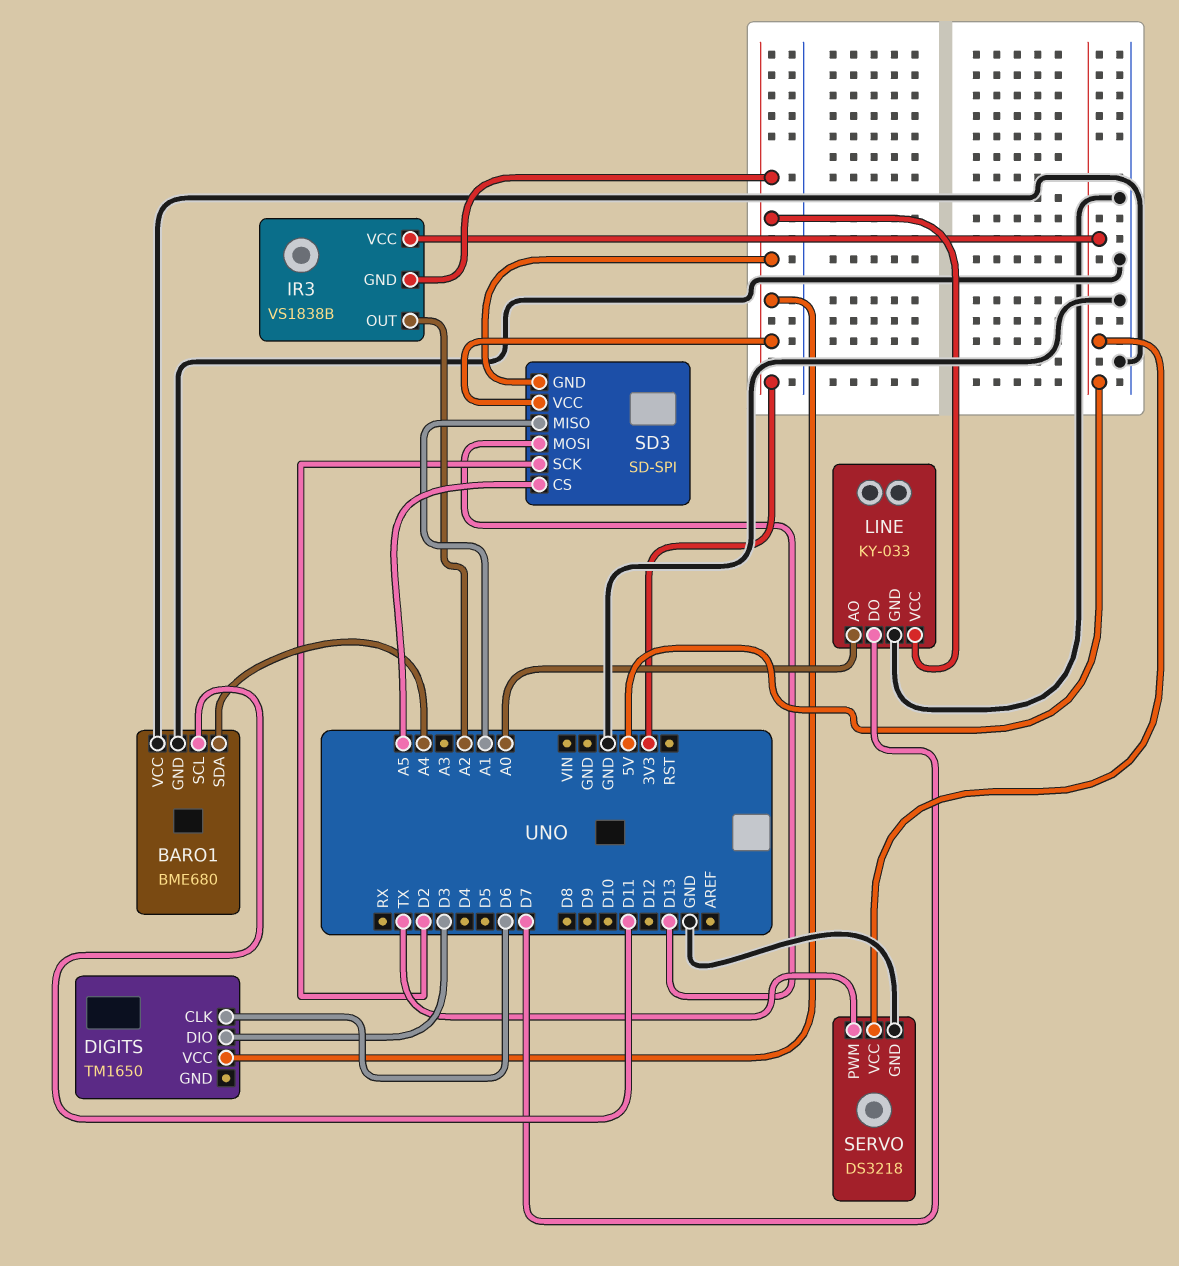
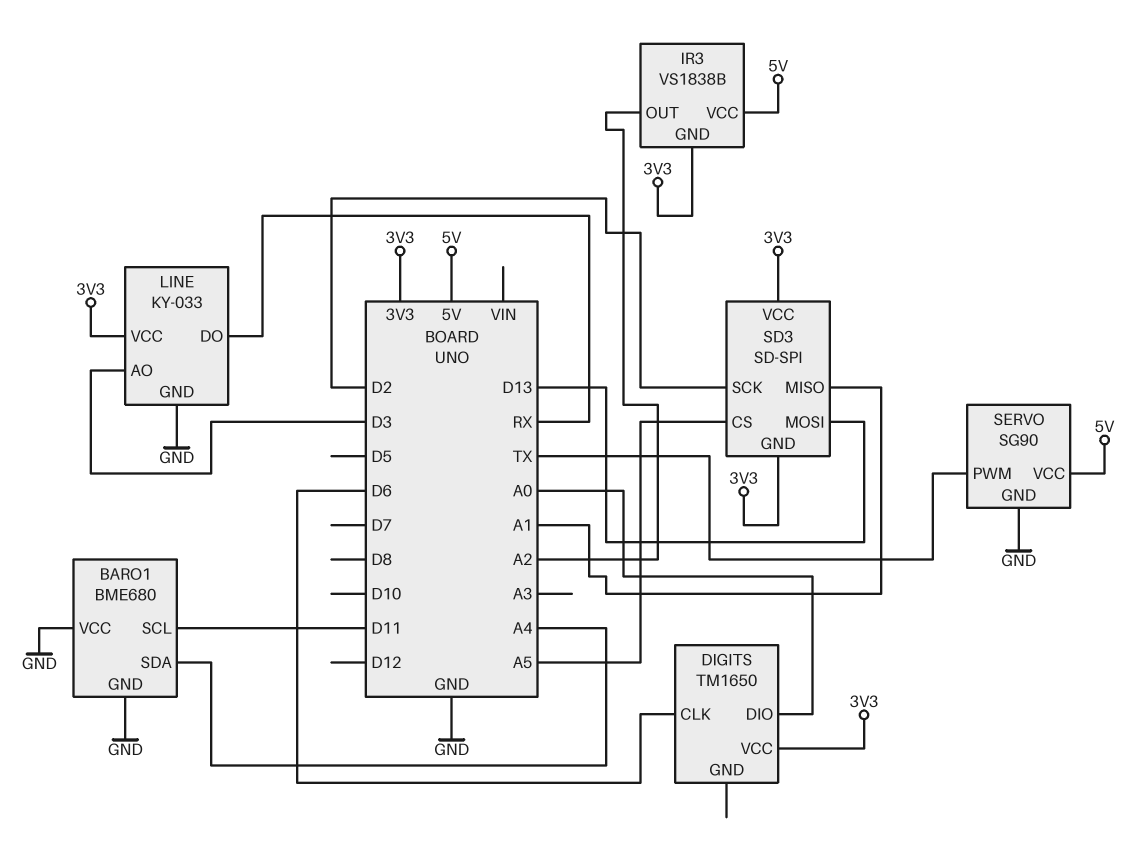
DIGITS pin DIO: D3 -> A0
LINE pin AO: A0 -> D3
LINE pin DO: D7 -> RX
SERVO: DS3218 -> SG90

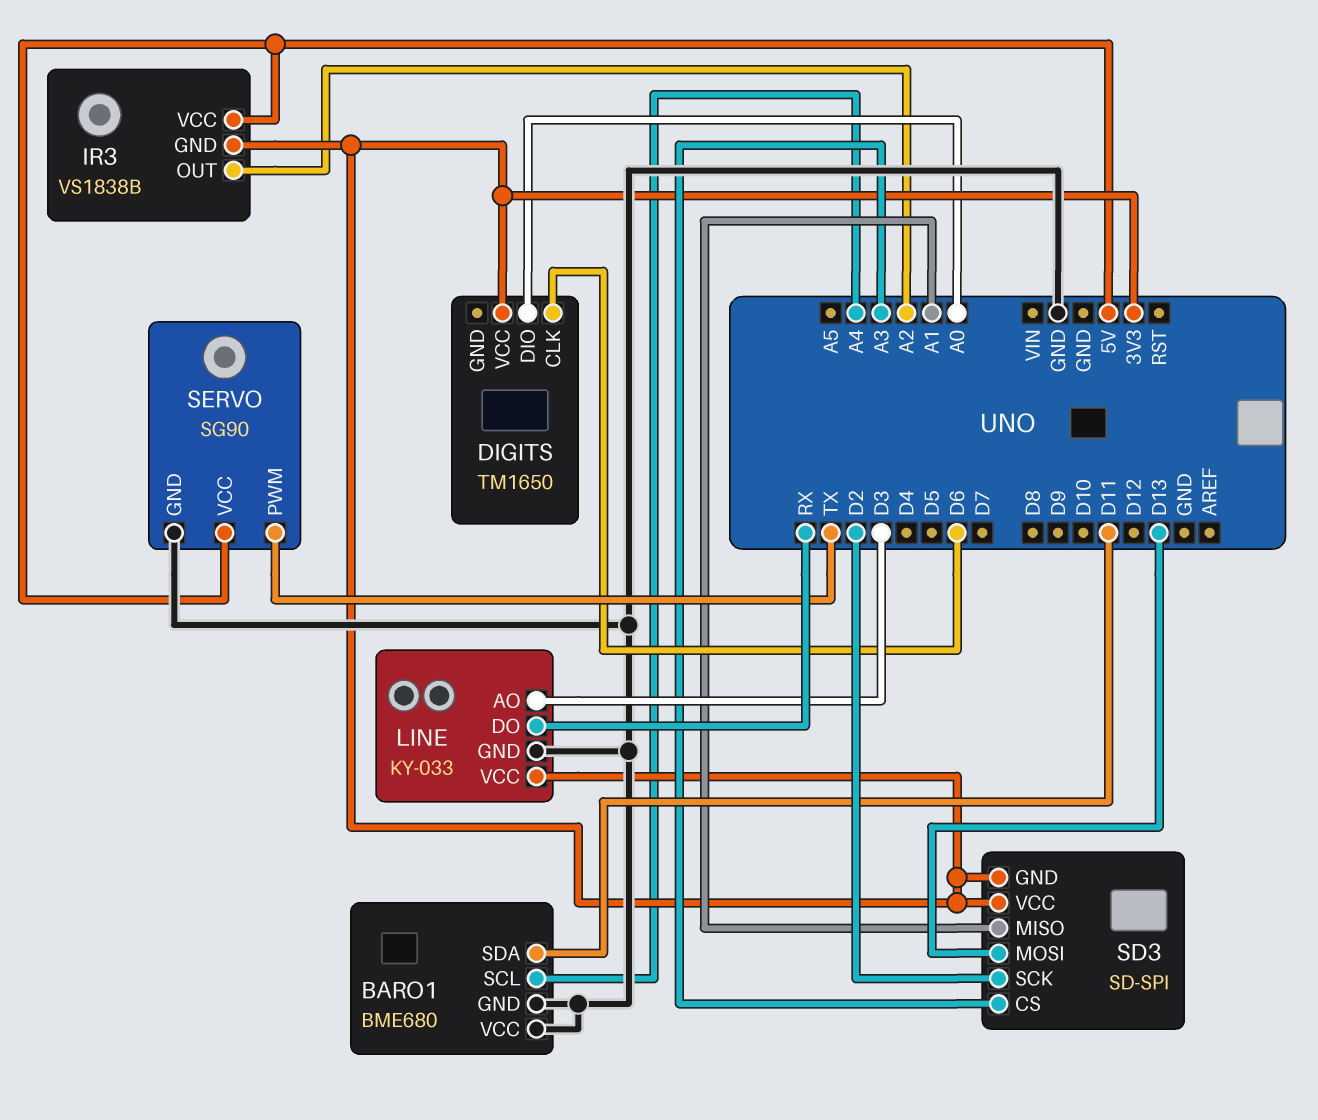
BARO1 pin SCL: D11 -> A4
BARO1 pin SDA: A4 -> D11
SD3 pin CS: A5 -> A3

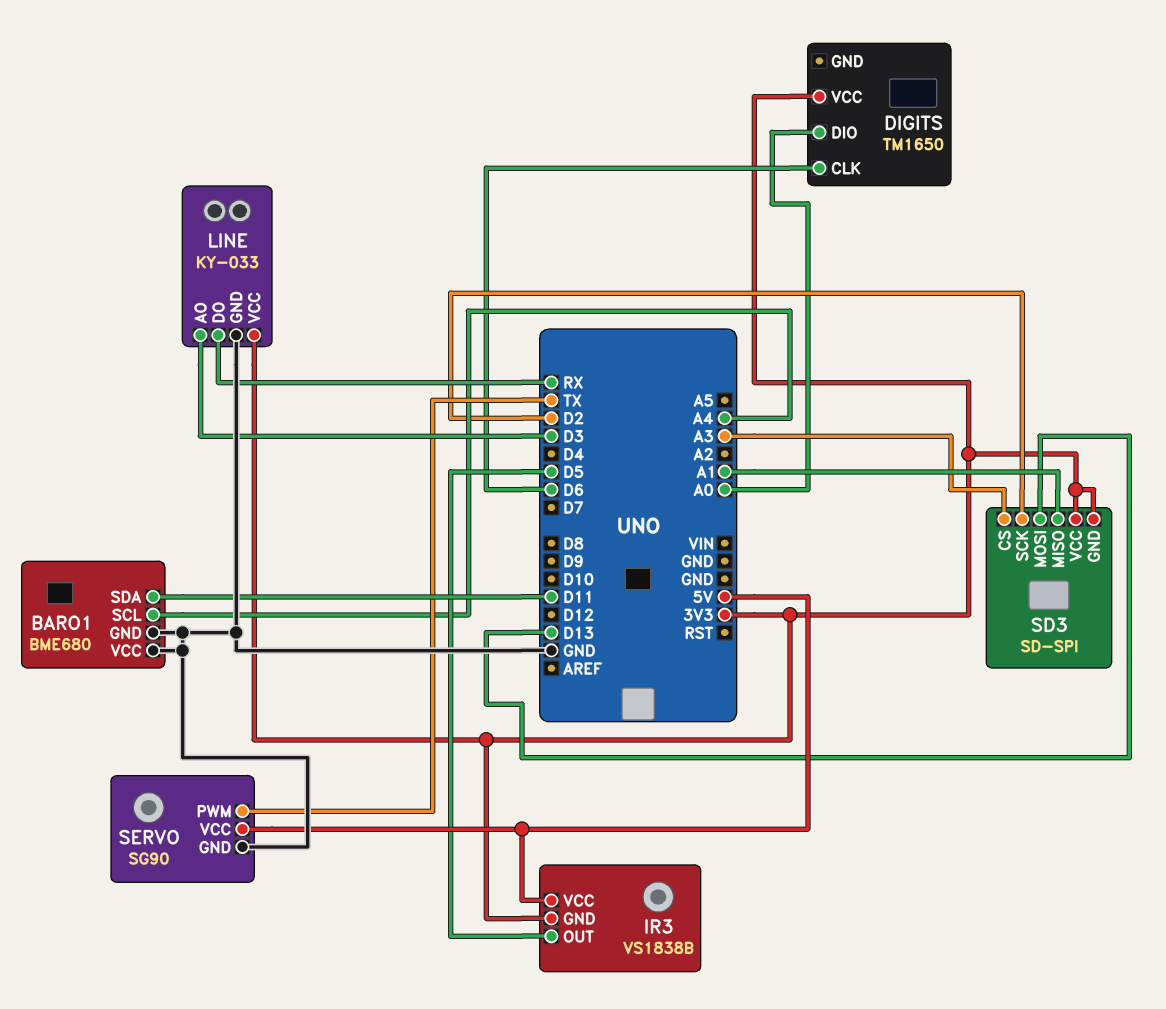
IR3 pin OUT: A2 -> D5

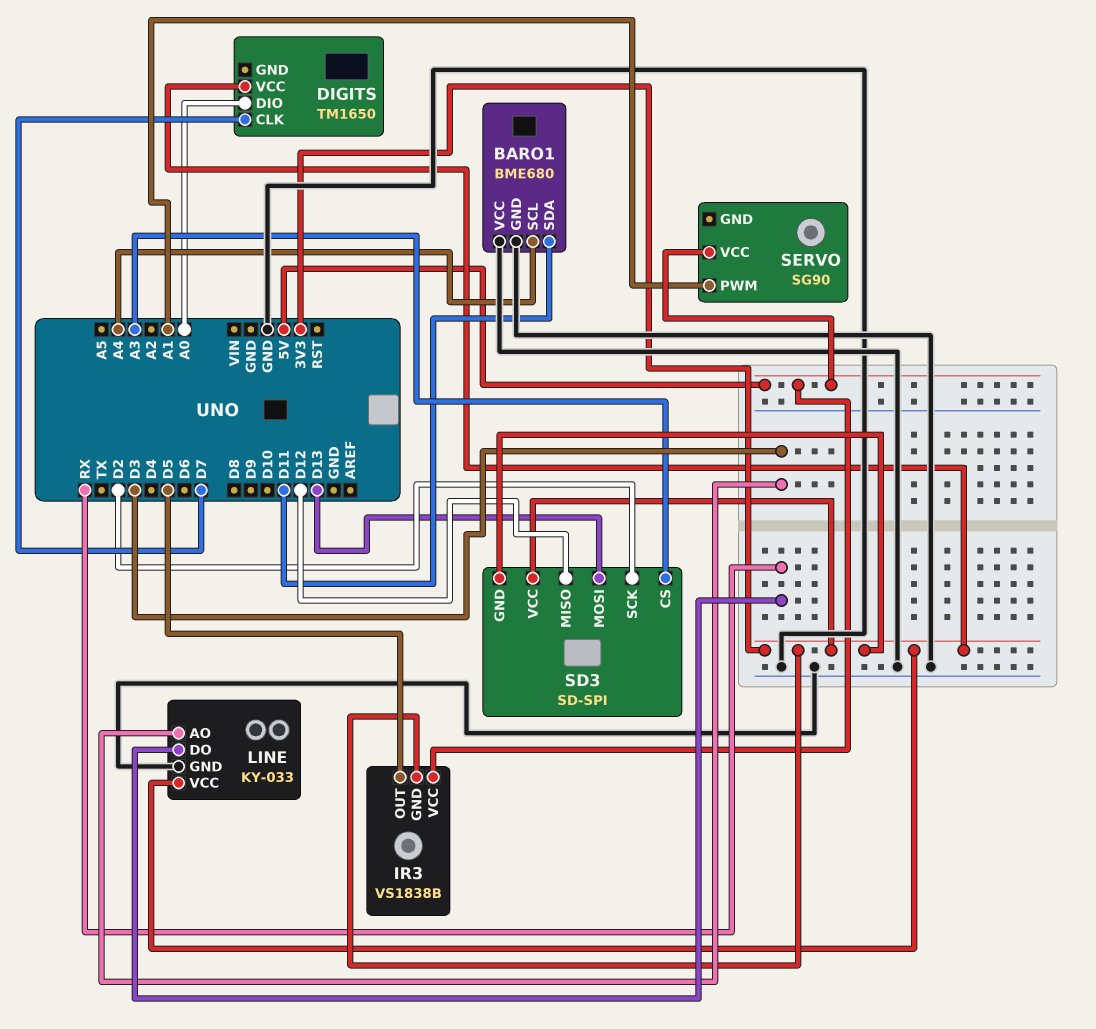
DIGITS pin CLK: D6 -> D7
SD3 pin MISO: A1 -> D12
SERVO pin GND: GND -> none
SERVO pin PWM: TX -> A1

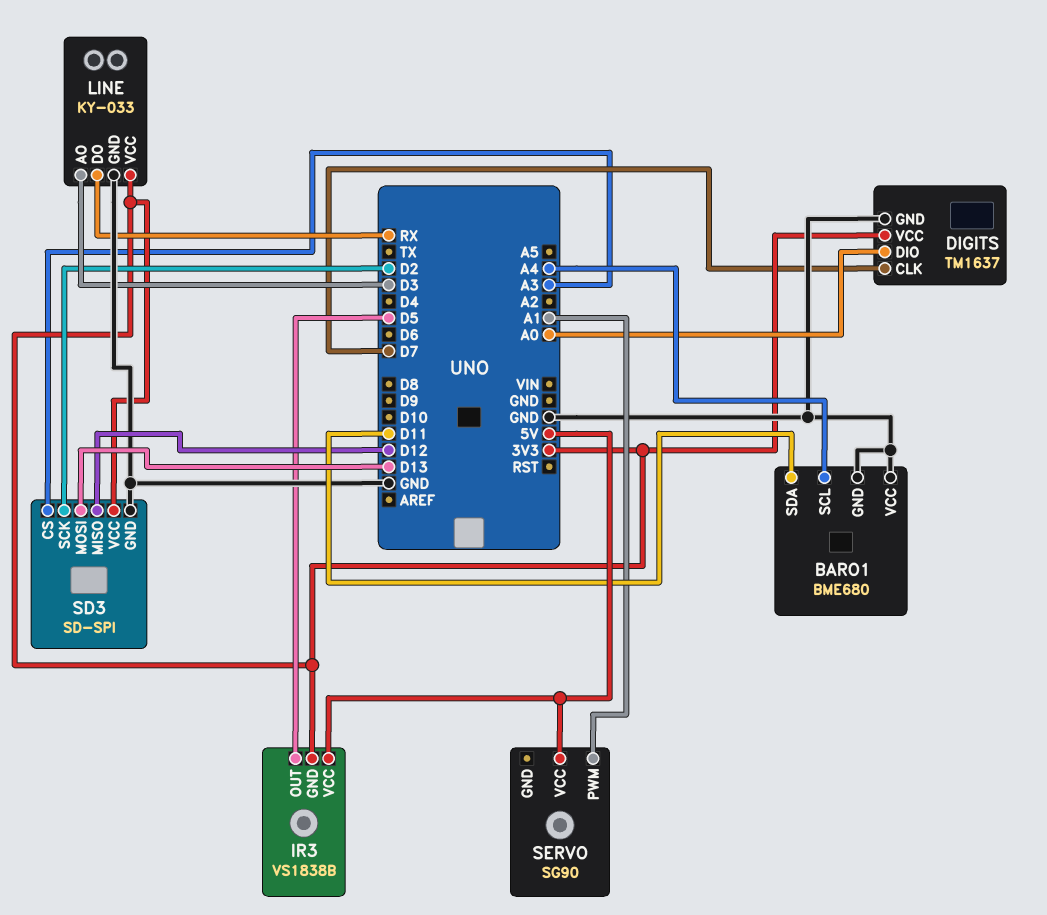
DIGITS: TM1650 -> TM1637
DIGITS pin GND: none -> GND
SD3 pin GND: 3V3 -> GND

